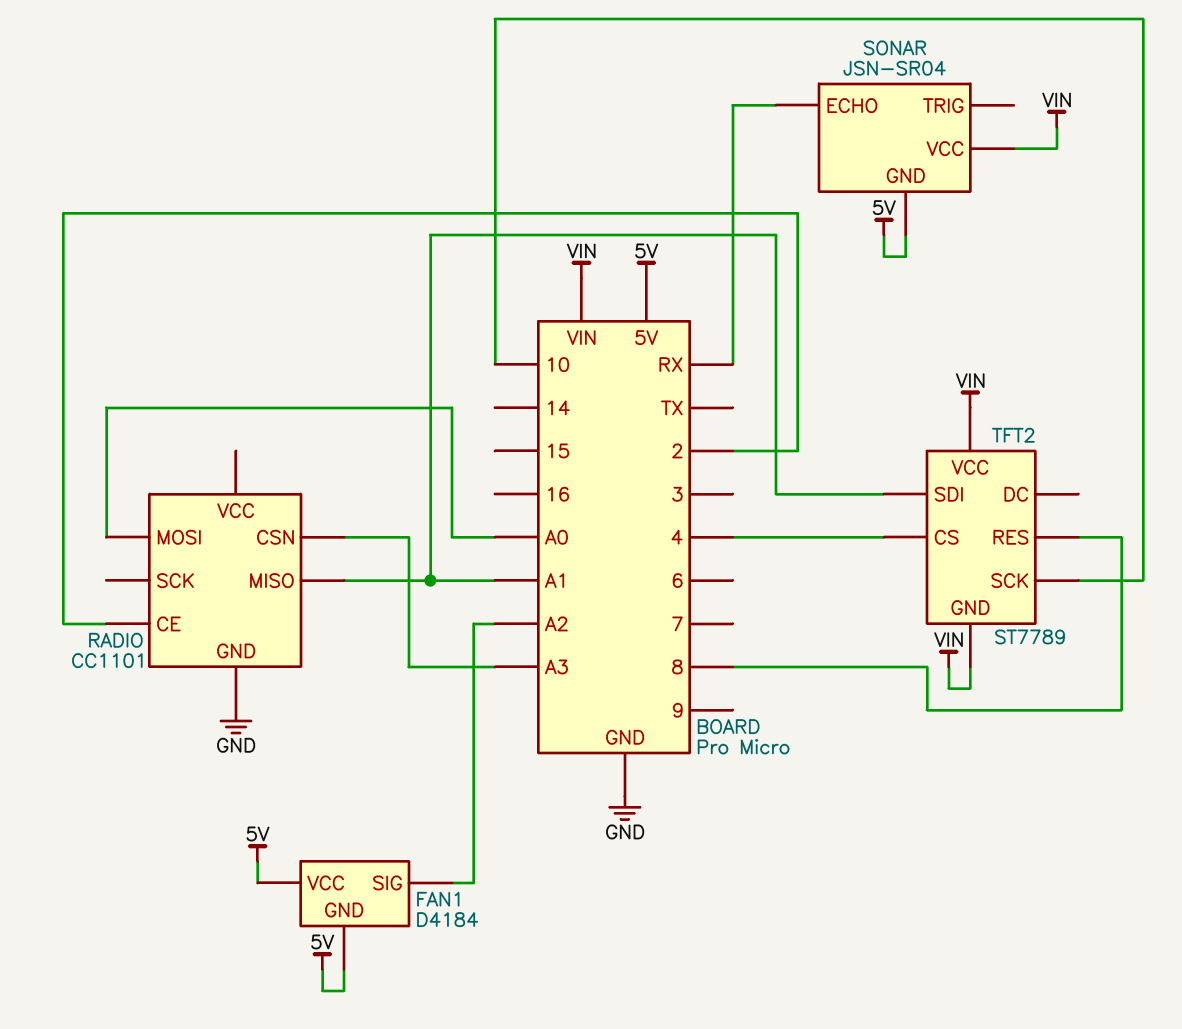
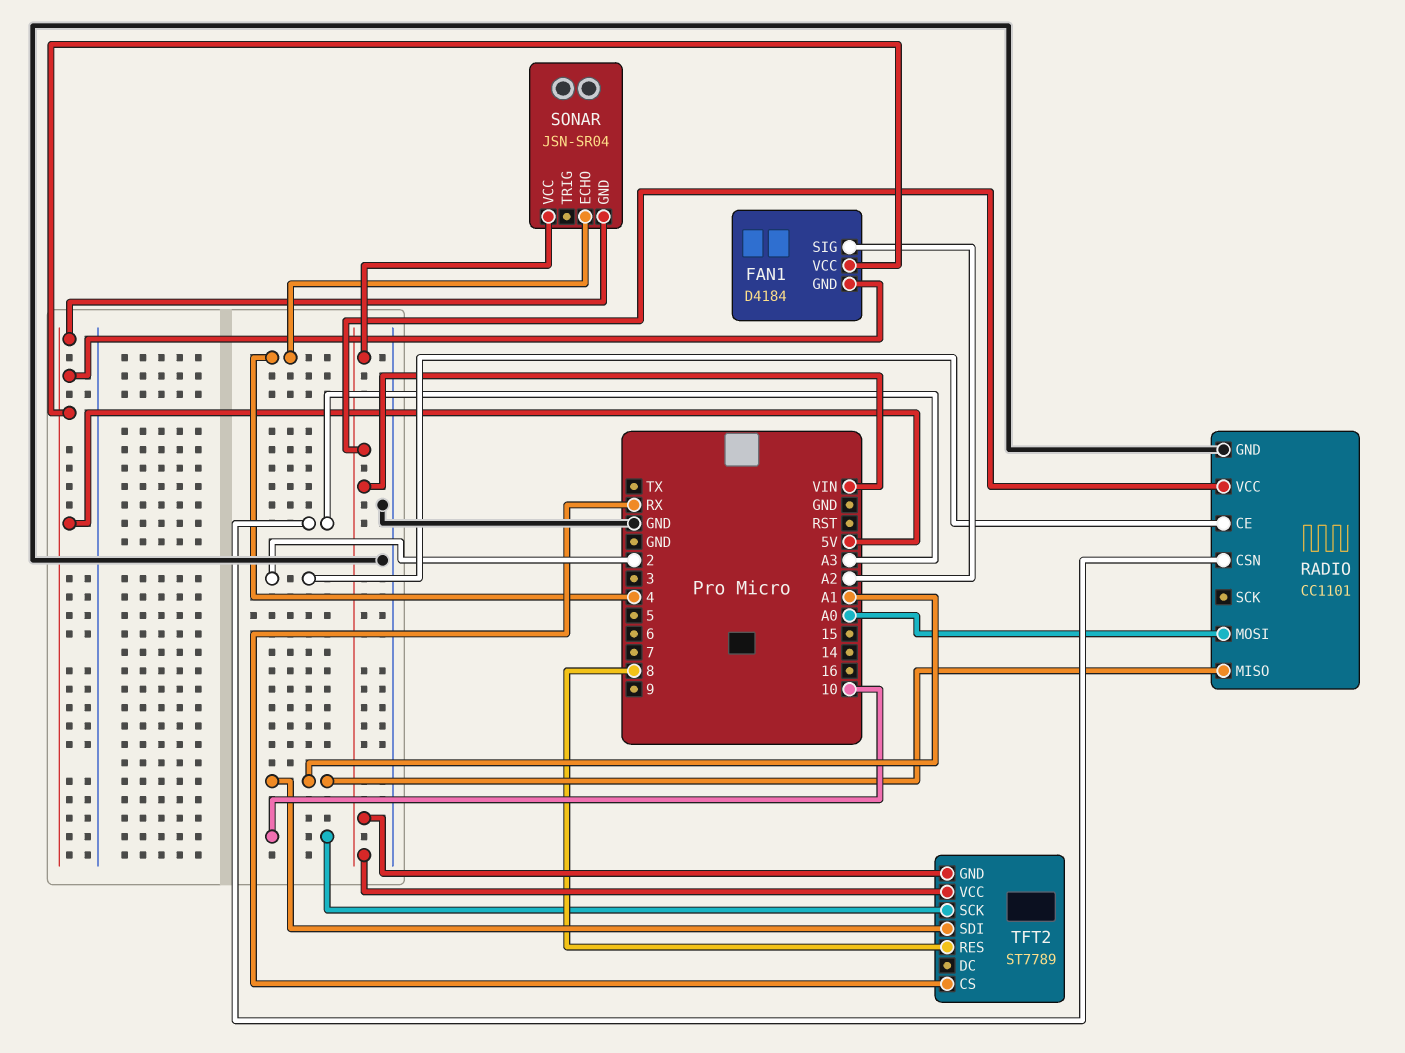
RADIO pin VCC: none -> VIN
SONAR pin ECHO: RX -> 4
TFT2 pin CS: 4 -> RX

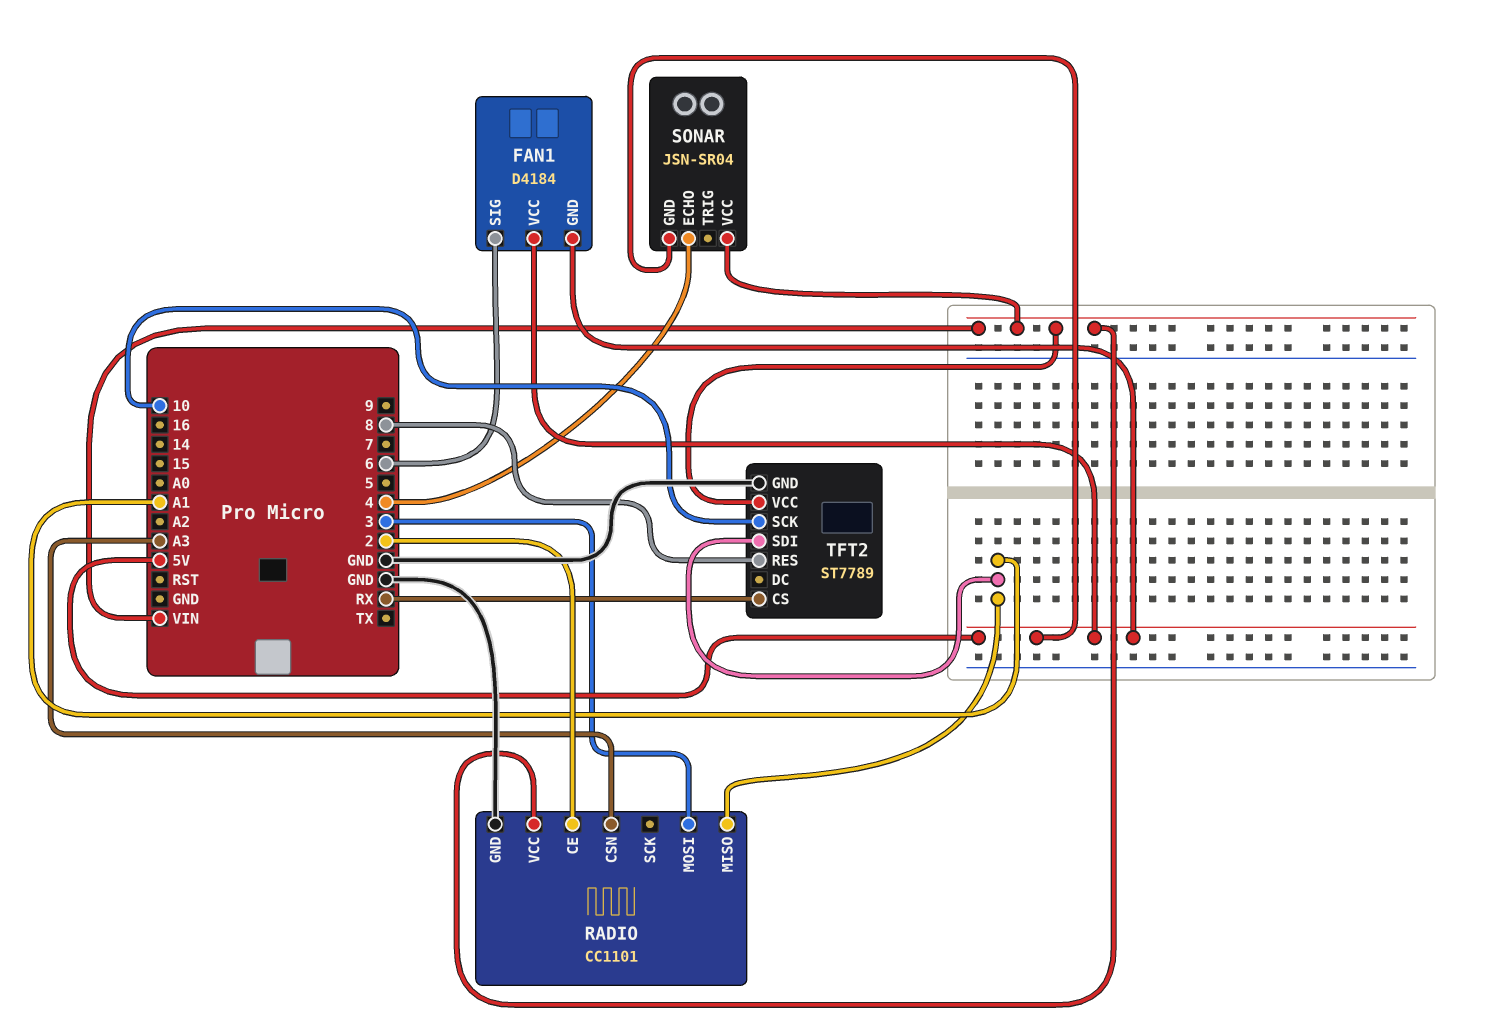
FAN1 pin SIG: A2 -> 6
RADIO pin MOSI: A0 -> 3
TFT2 pin GND: VIN -> GND

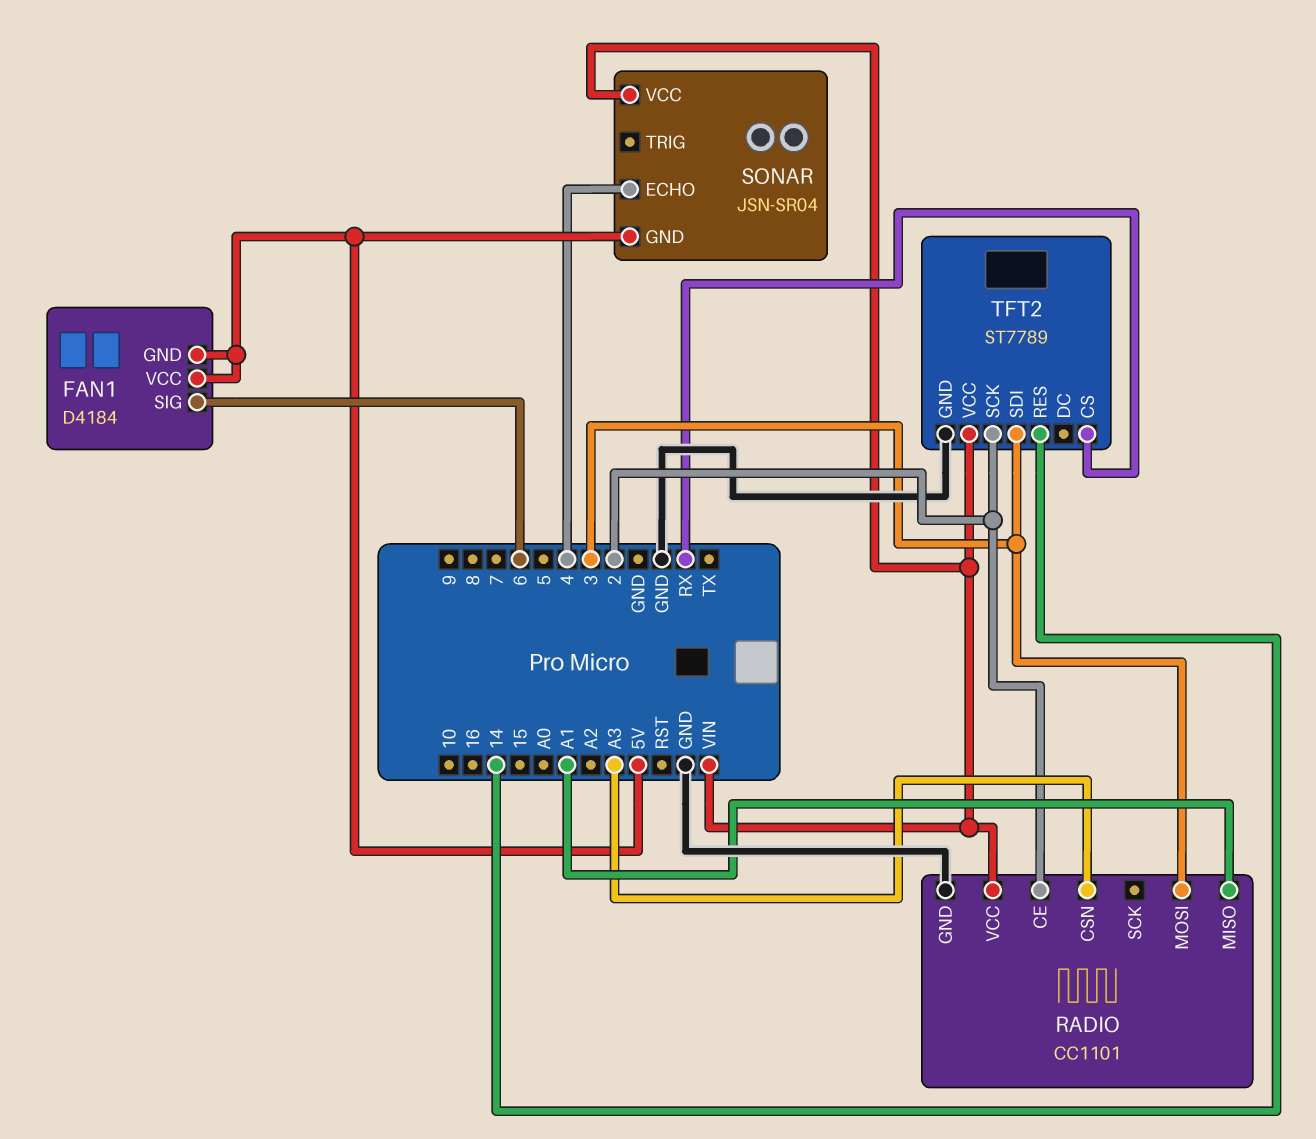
TFT2 pin RES: 8 -> 14
TFT2 pin SCK: 10 -> 2
TFT2 pin SDI: A1 -> 3

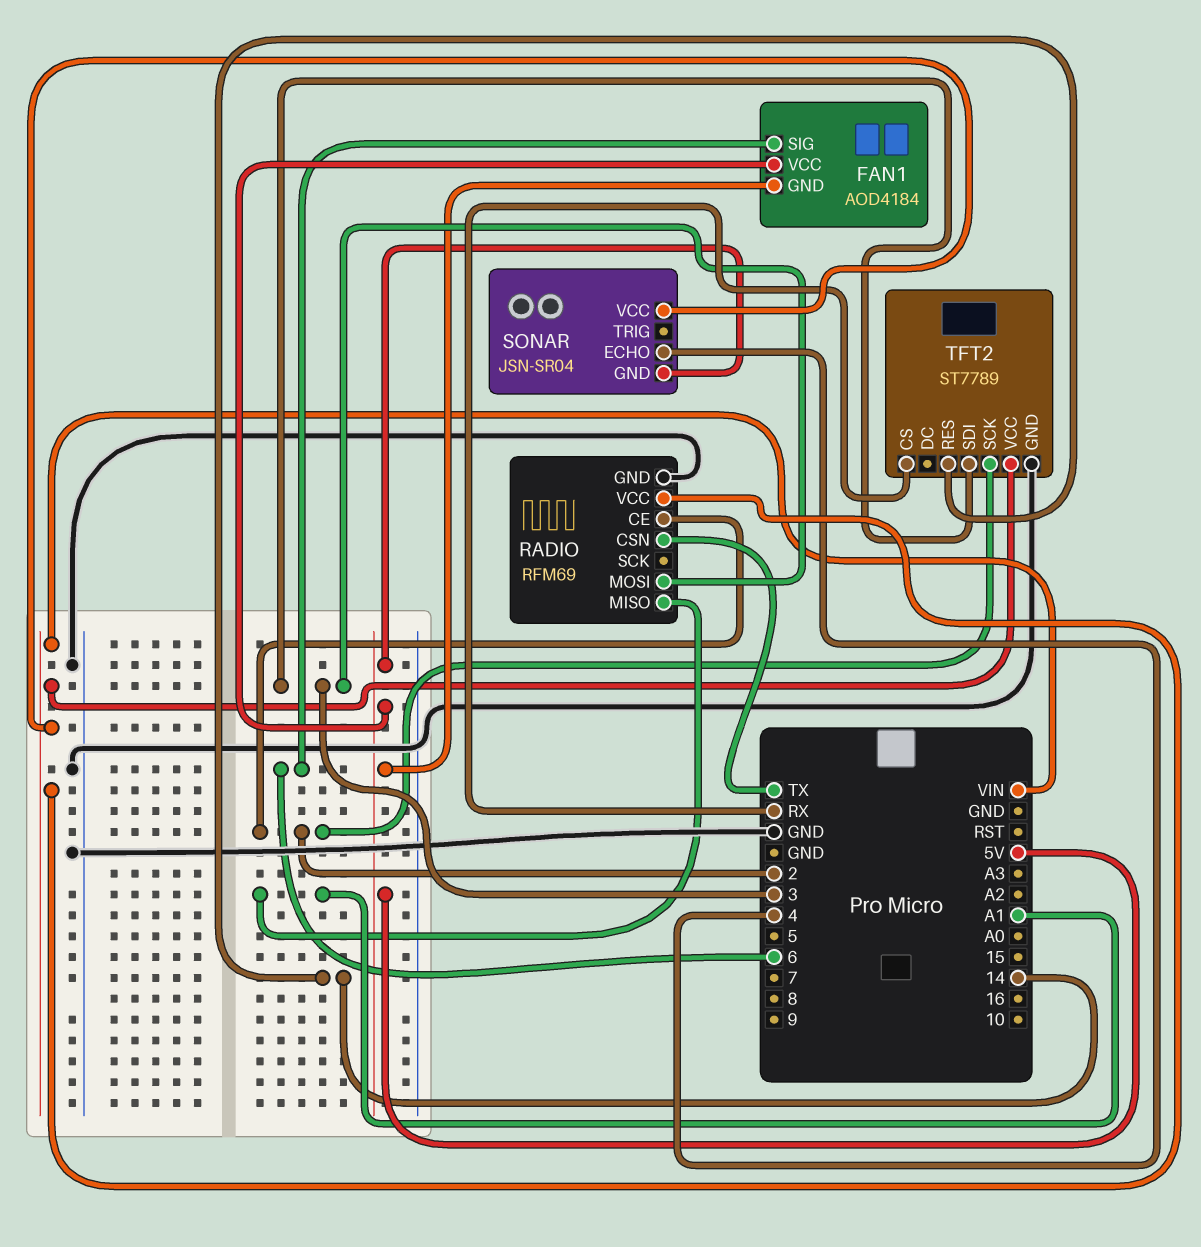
FAN1: D4184 -> AOD4184
RADIO: CC1101 -> RFM69
RADIO pin CSN: A3 -> TX

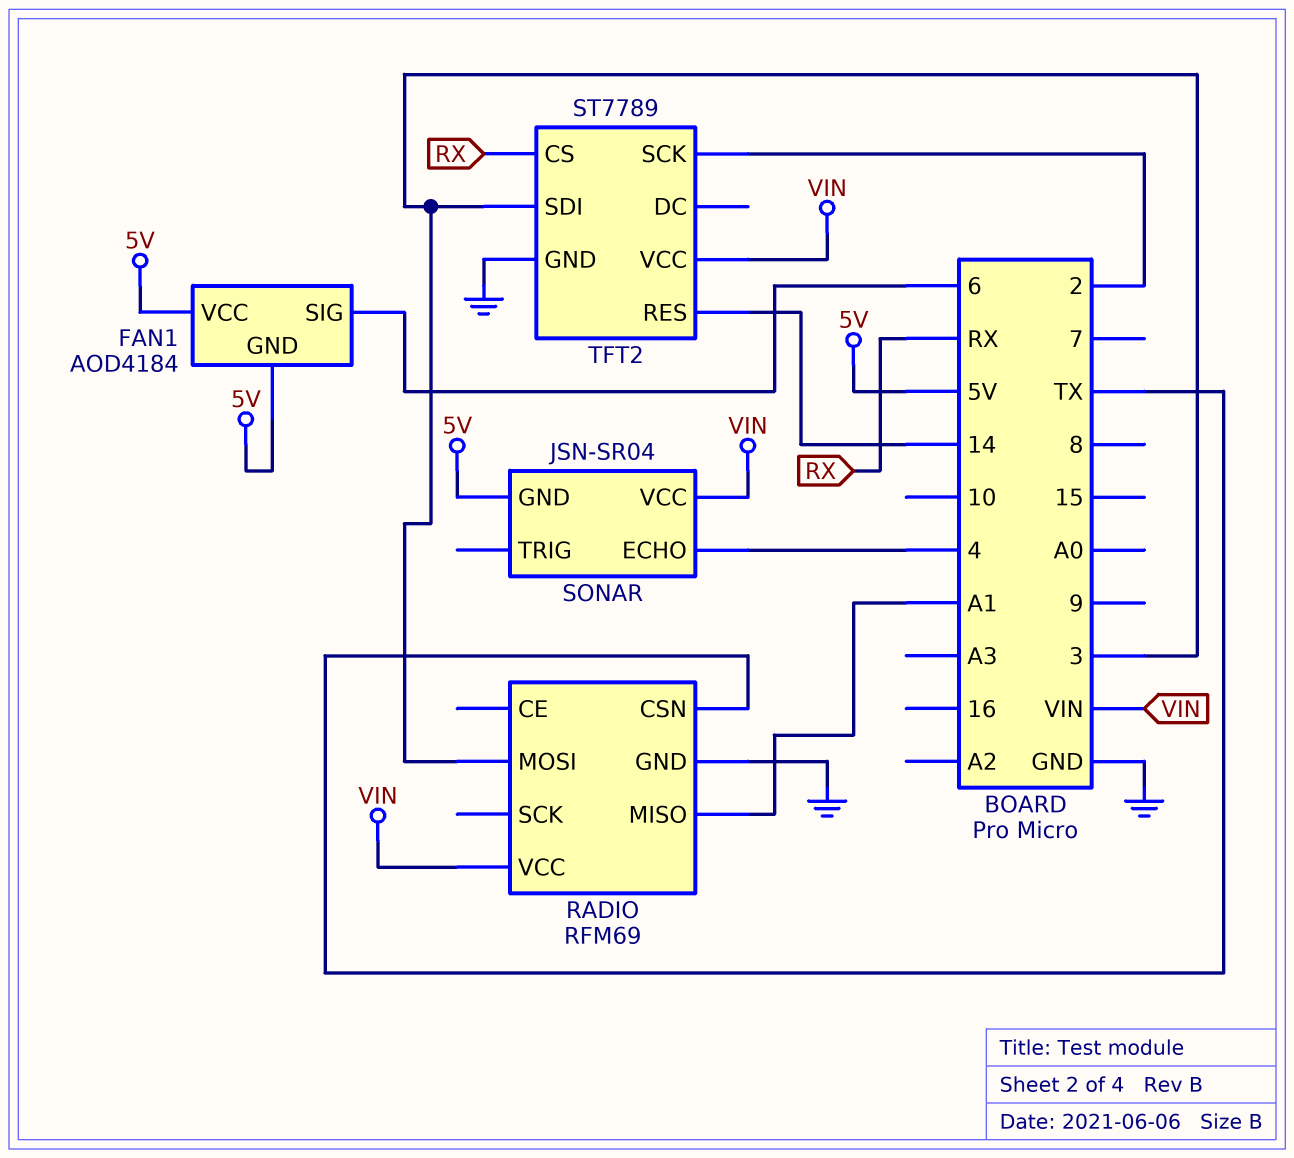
RADIO pin CE: 2 -> none

